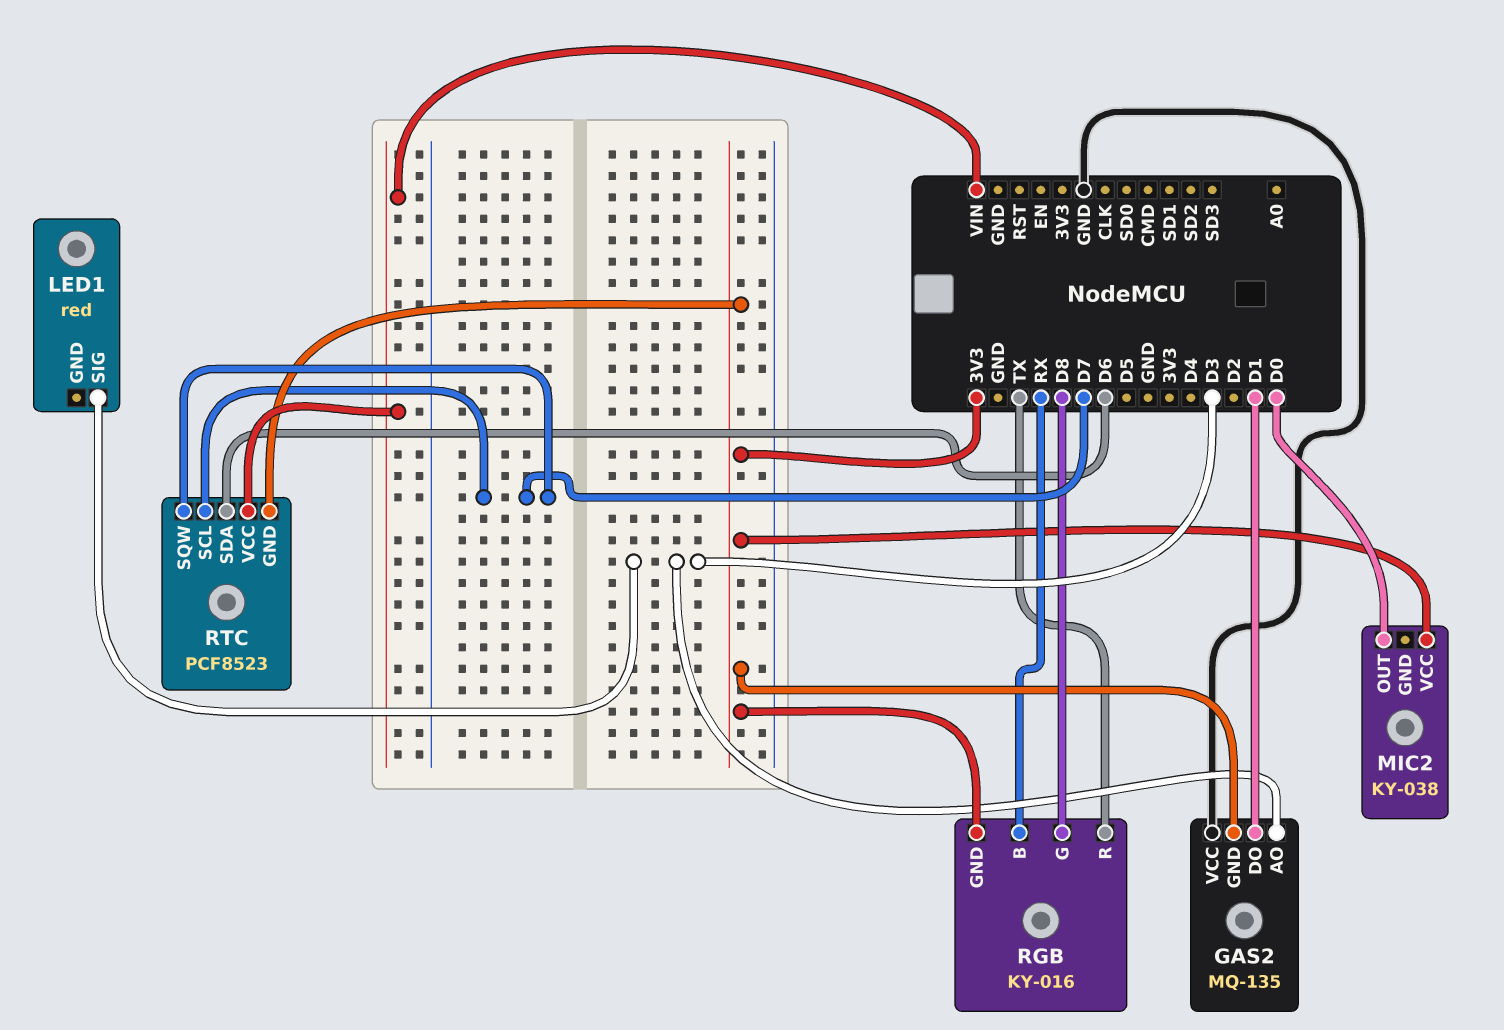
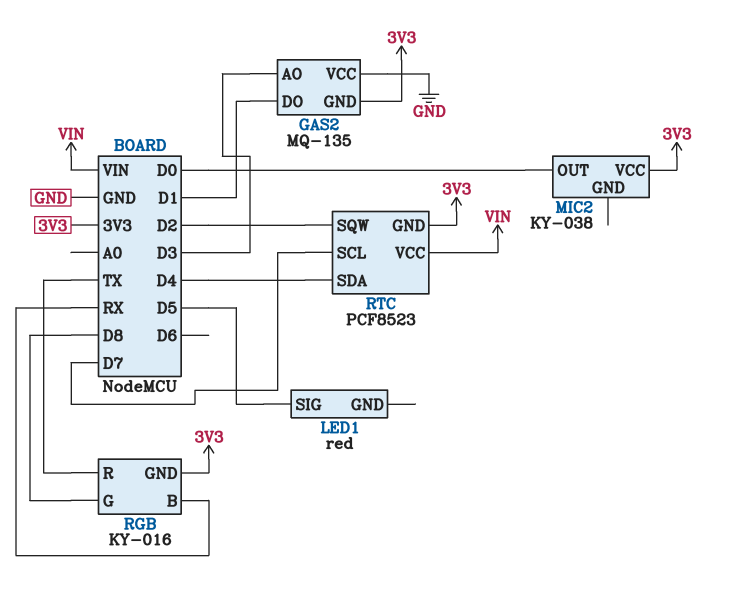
LED1 pin SIG: D3 -> D5
RTC pin SDA: D6 -> D4
RTC pin SQW: D7 -> D2

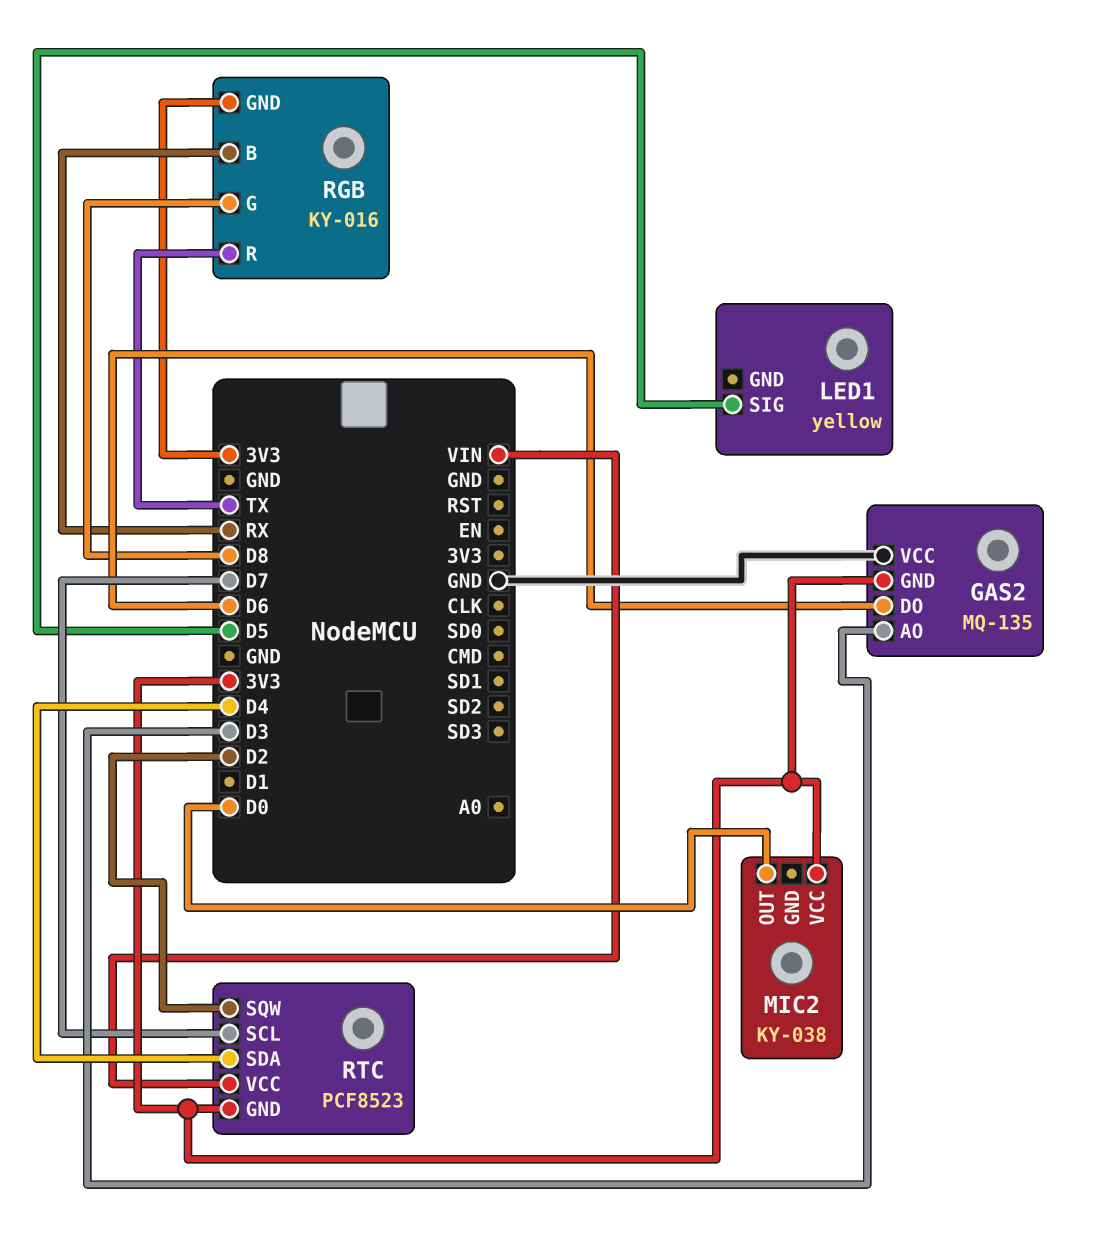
GAS2 pin DO: D1 -> D6
LED1: red -> yellow

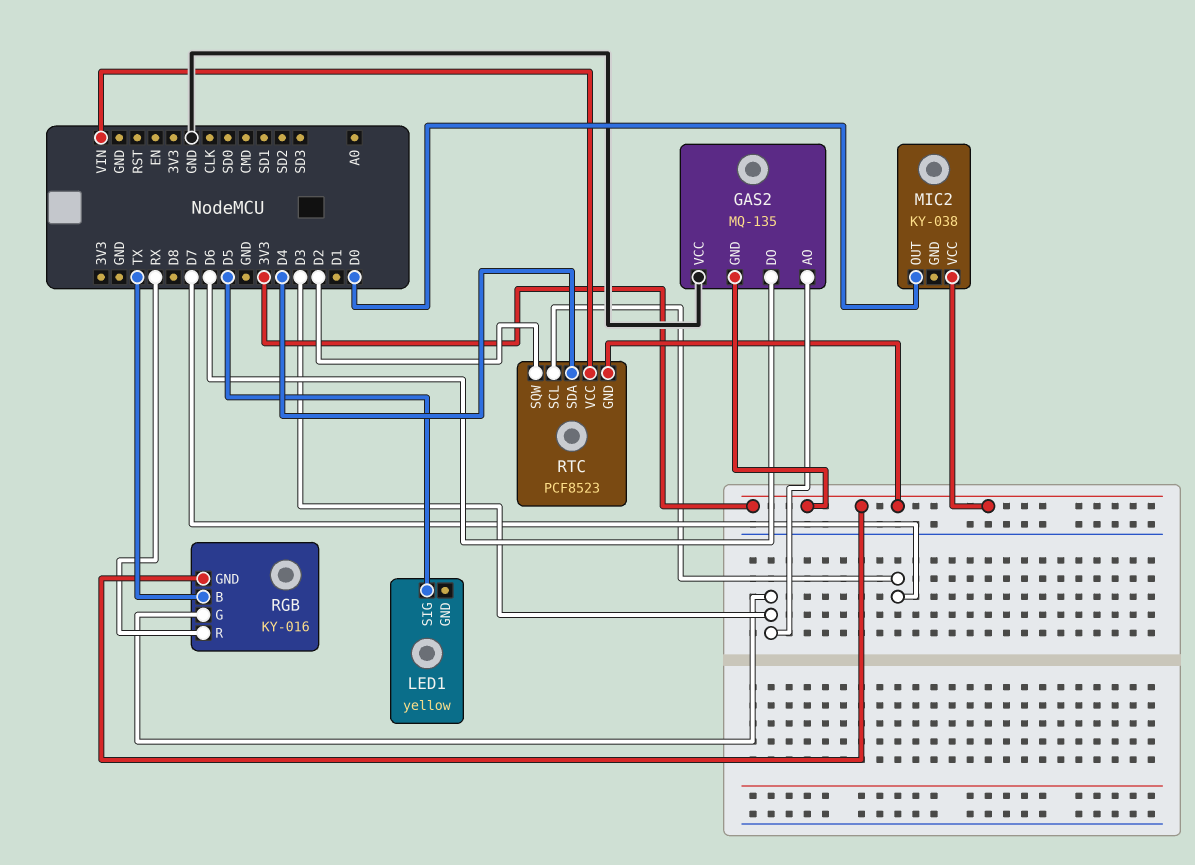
RGB pin B: RX -> TX
RGB pin G: D8 -> D3
RGB pin R: TX -> RX

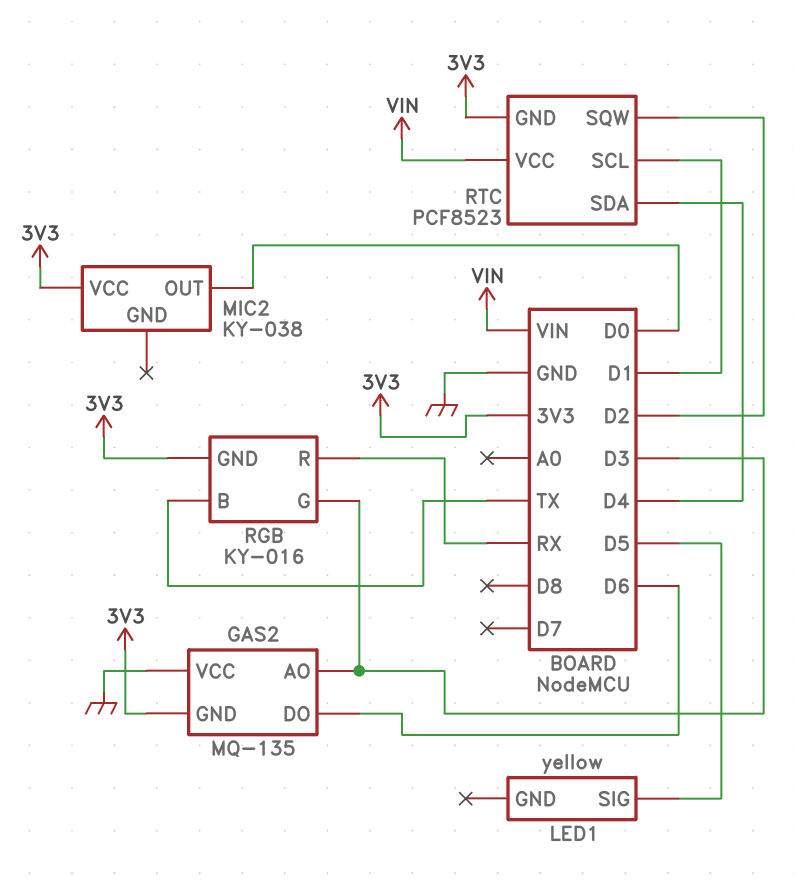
RTC pin SCL: D7 -> D1

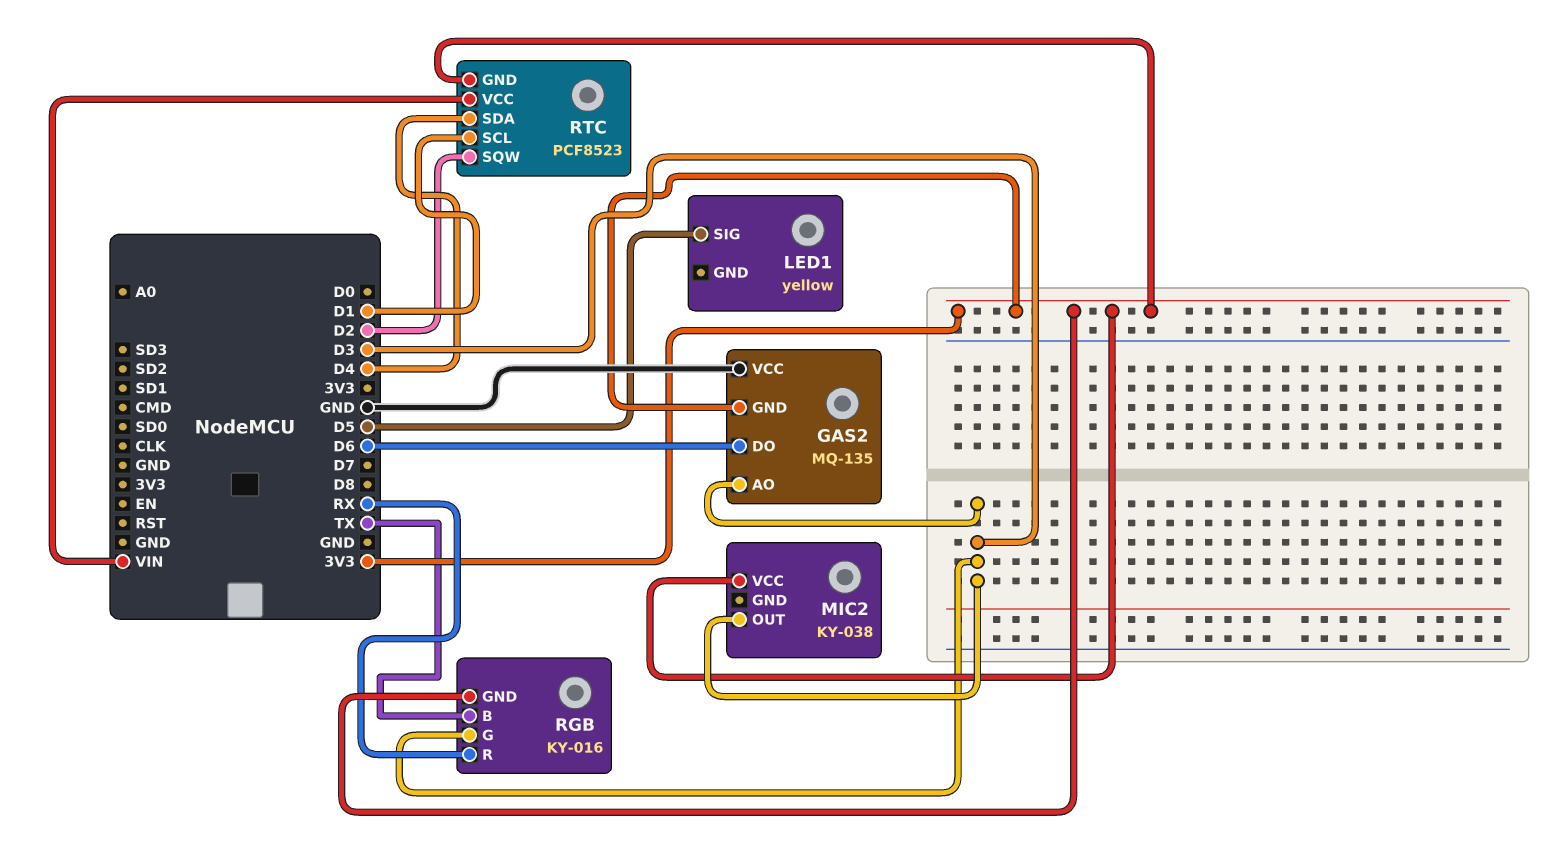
MIC2 pin OUT: D0 -> D3

